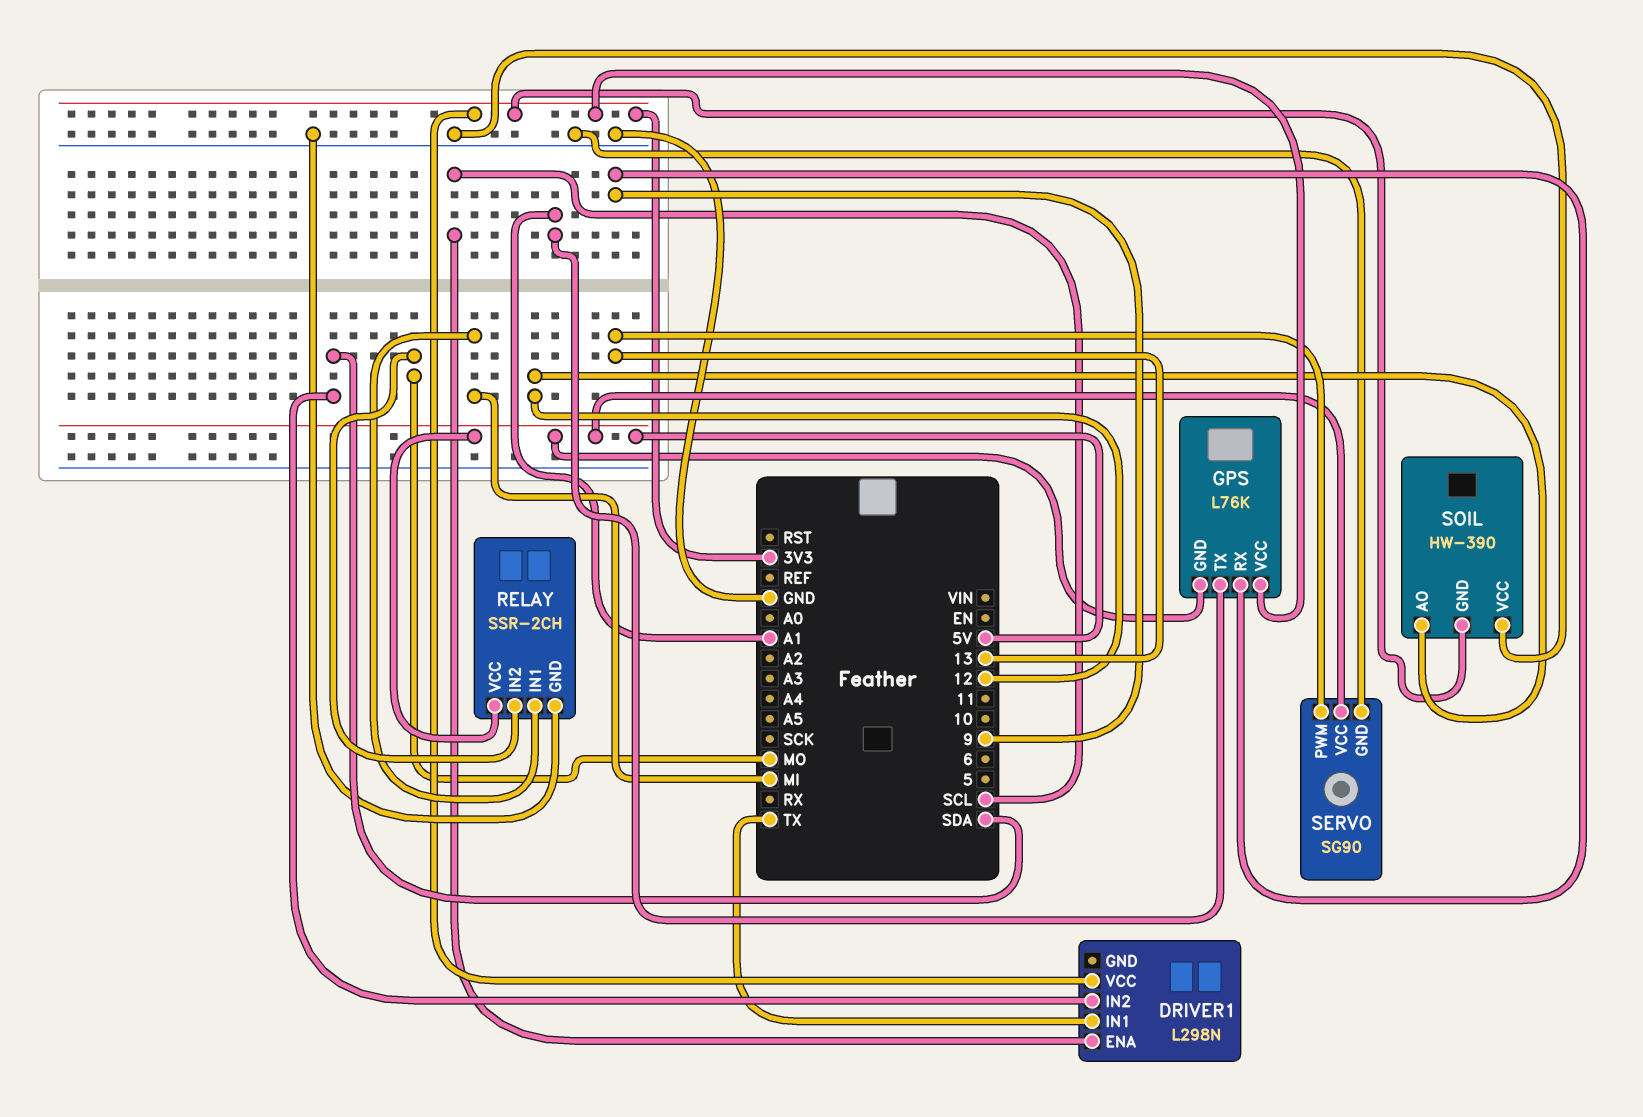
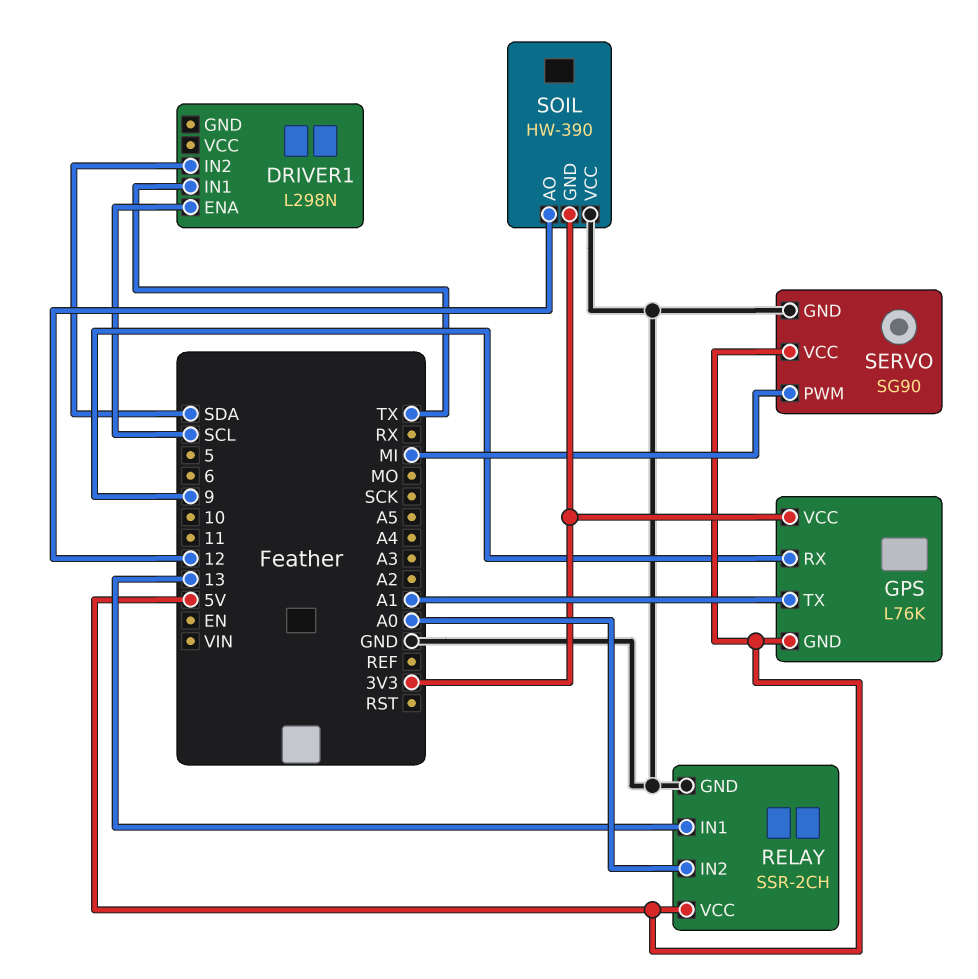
DRIVER1 pin VCC: 3V3 -> none
RELAY pin IN1: MI -> 13
RELAY pin IN2: MO -> A0
SERVO pin PWM: 13 -> MI

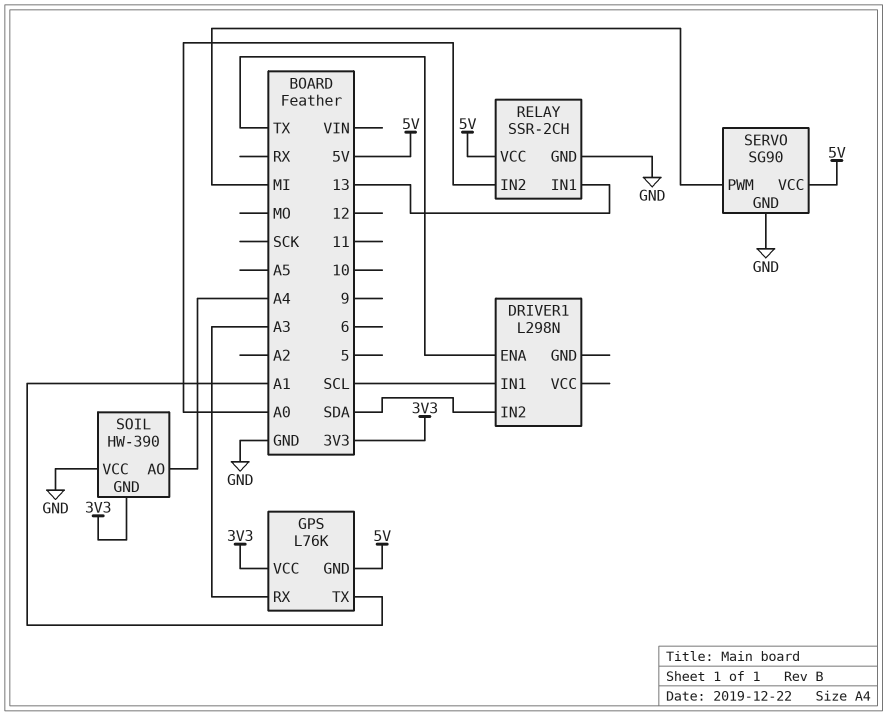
DRIVER1 pin ENA: SCL -> TX
DRIVER1 pin IN1: TX -> SCL
GPS pin RX: 9 -> A3
SOIL pin AO: 12 -> A4

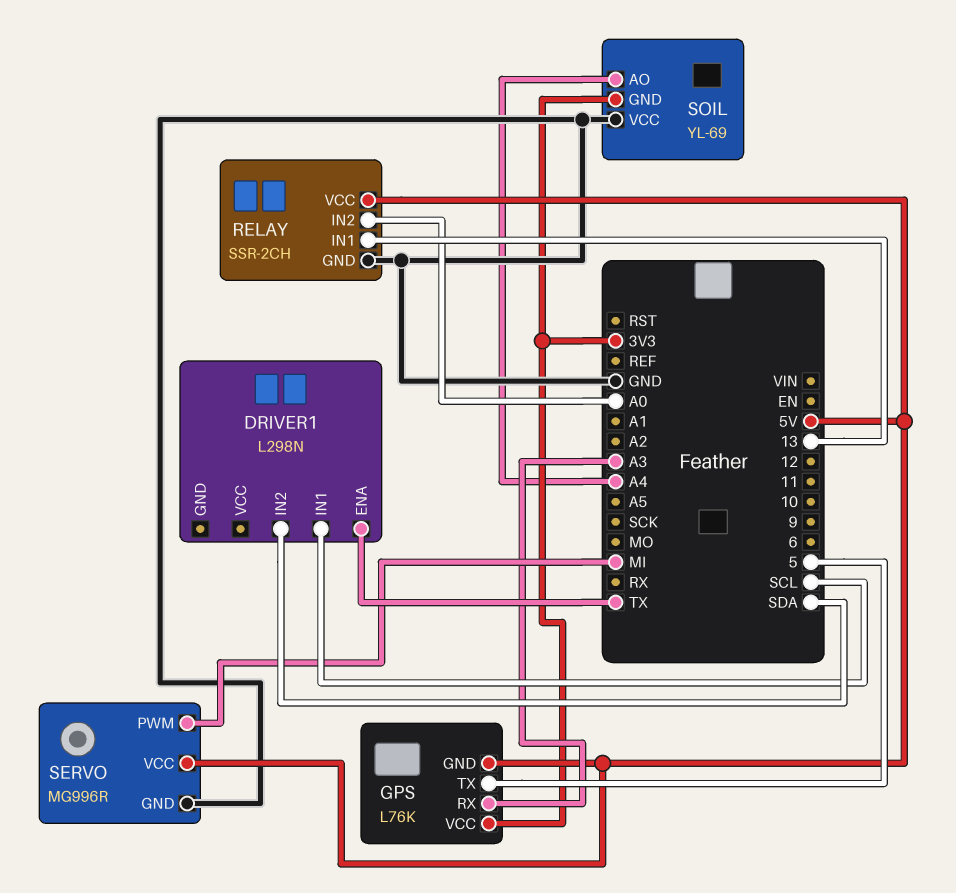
GPS pin TX: A1 -> 5
SERVO: SG90 -> MG996R
SOIL: HW-390 -> YL-69

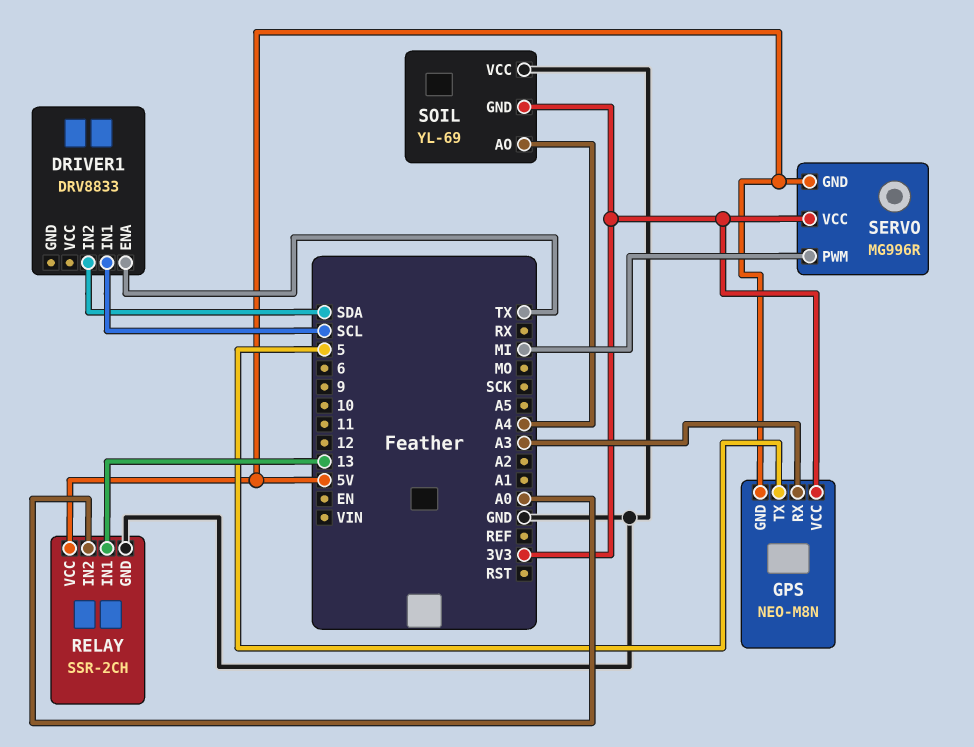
DRIVER1: L298N -> DRV8833
GPS: L76K -> NEO-M8N
SERVO pin GND: GND -> 5V
SERVO pin VCC: 5V -> 3V3

